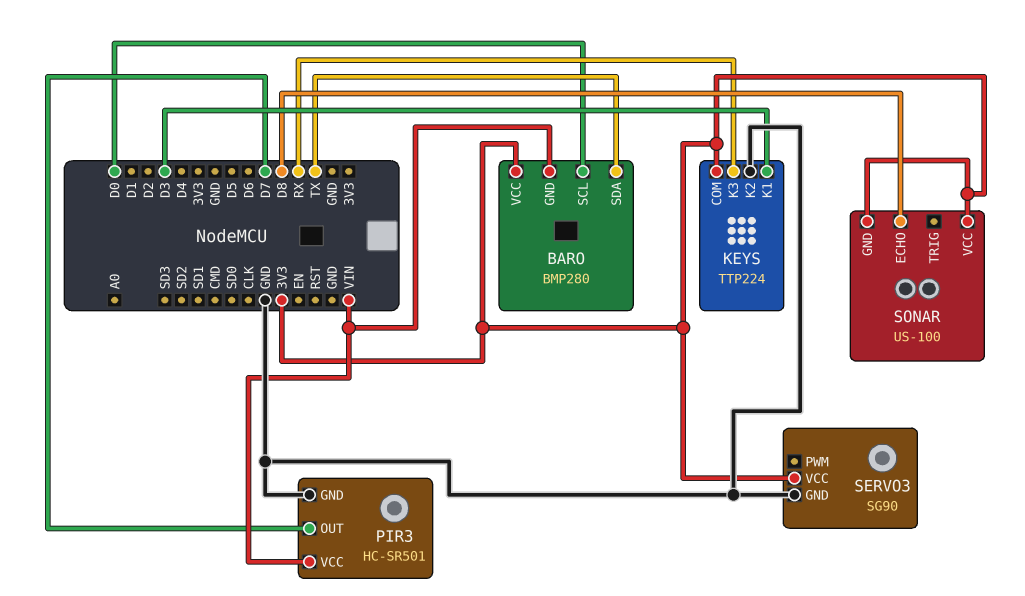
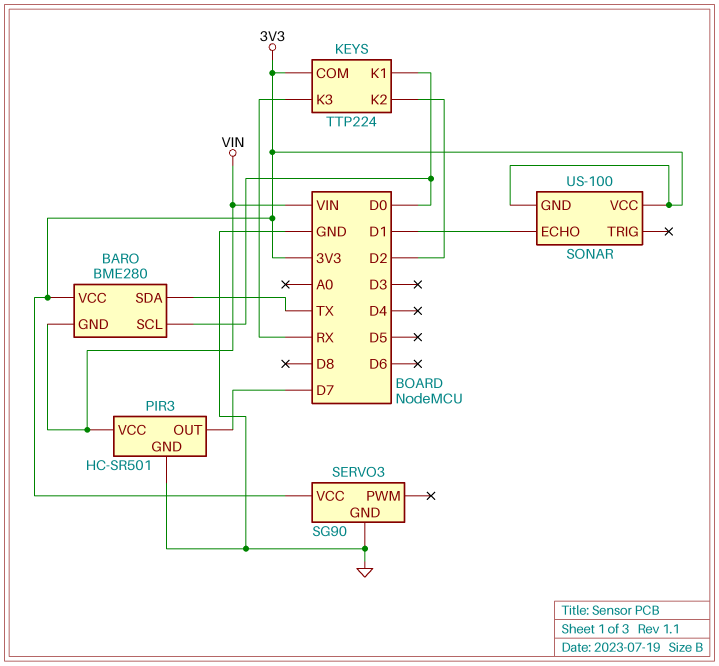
BARO: BMP280 -> BME280
KEYS pin K1: D3 -> D0
KEYS pin K2: GND -> D2
SONAR pin ECHO: D8 -> D1

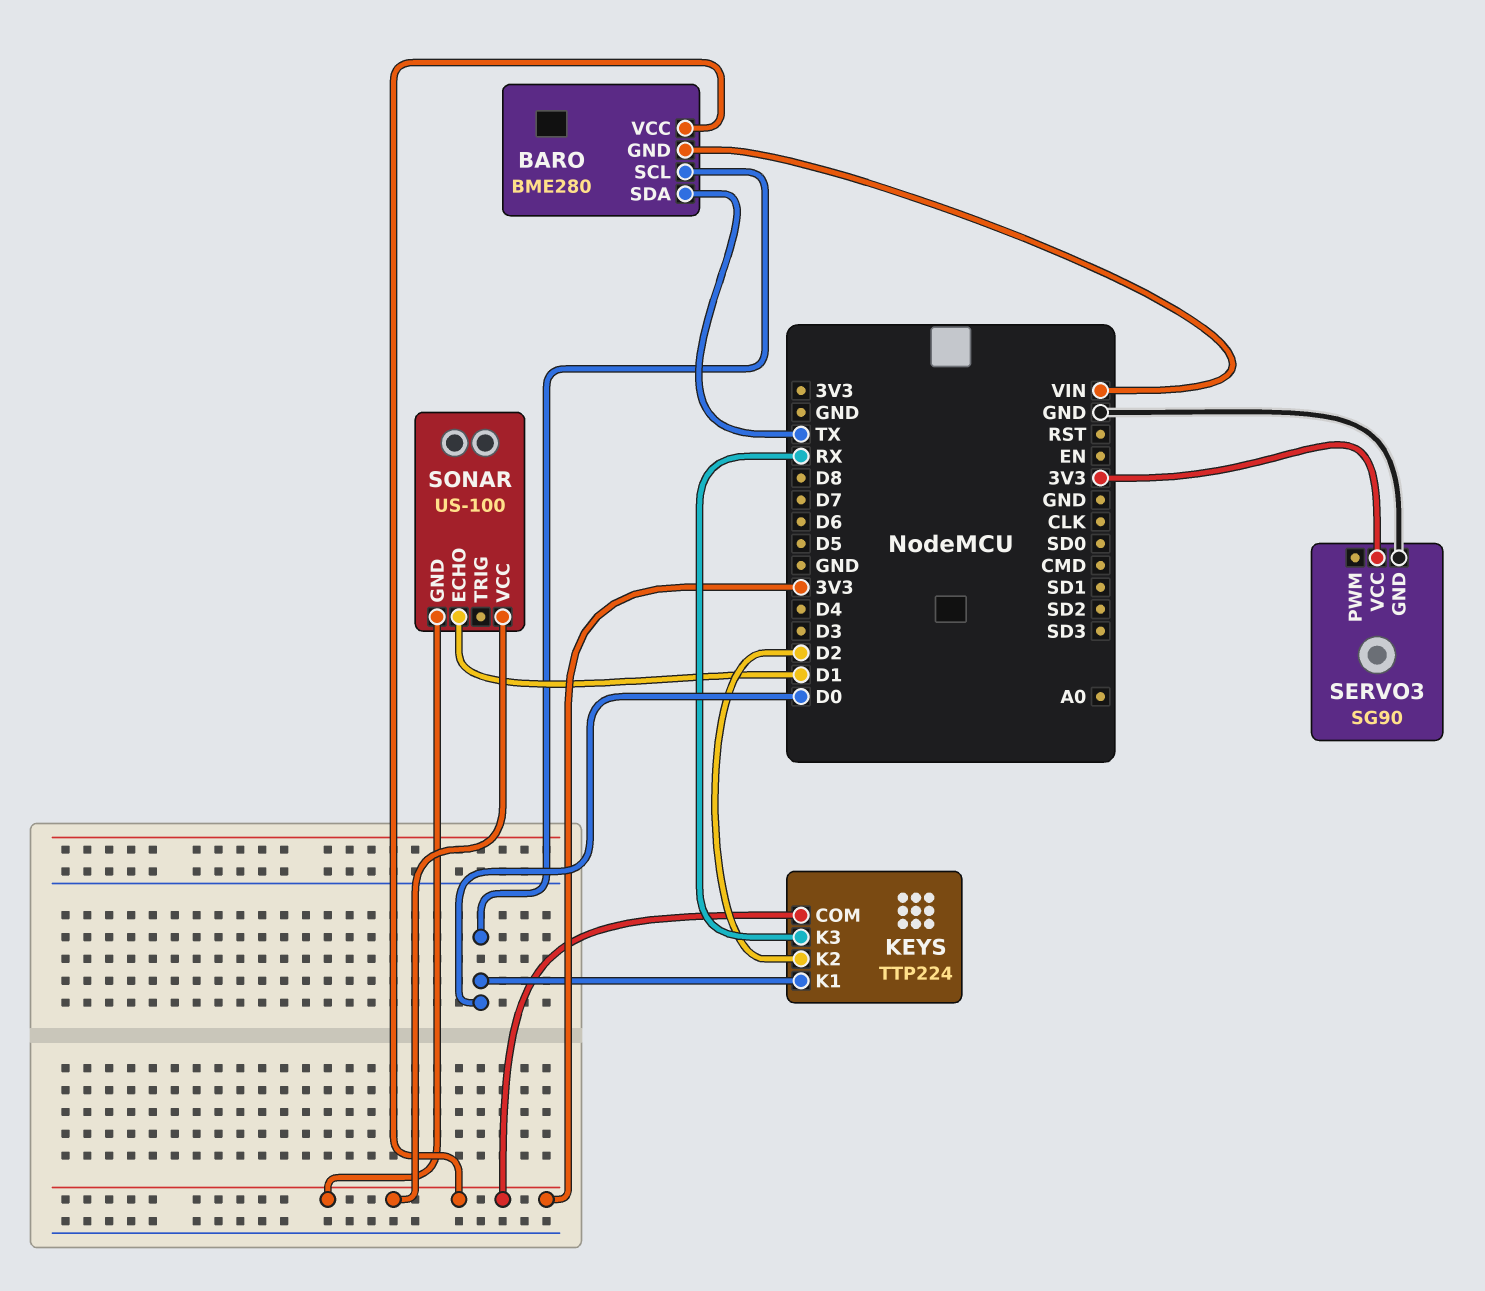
PIR3: HC-SR501 -> none
PIR3 pin GND: GND -> none
PIR3 pin OUT: D7 -> none
PIR3 pin VCC: VIN -> none

